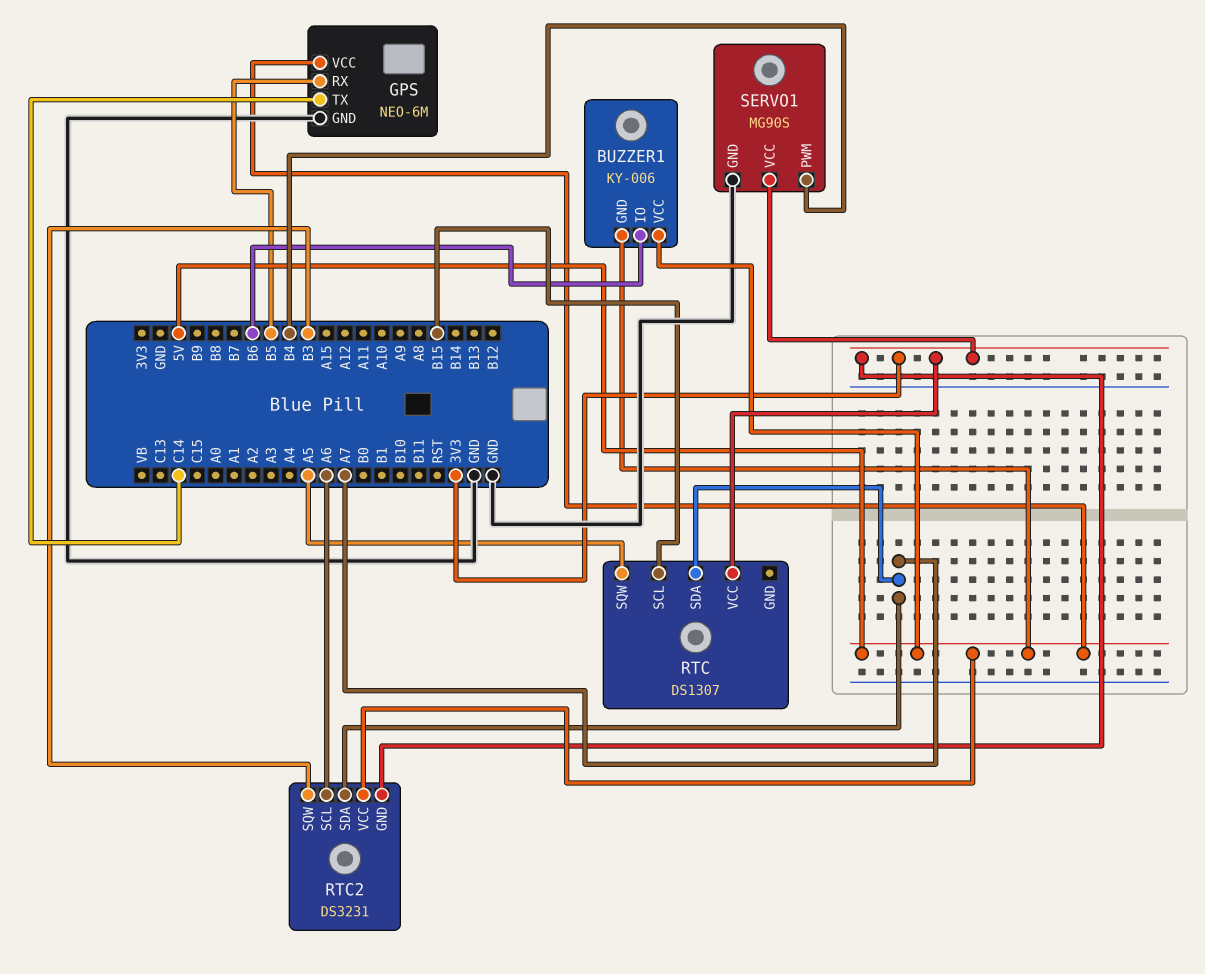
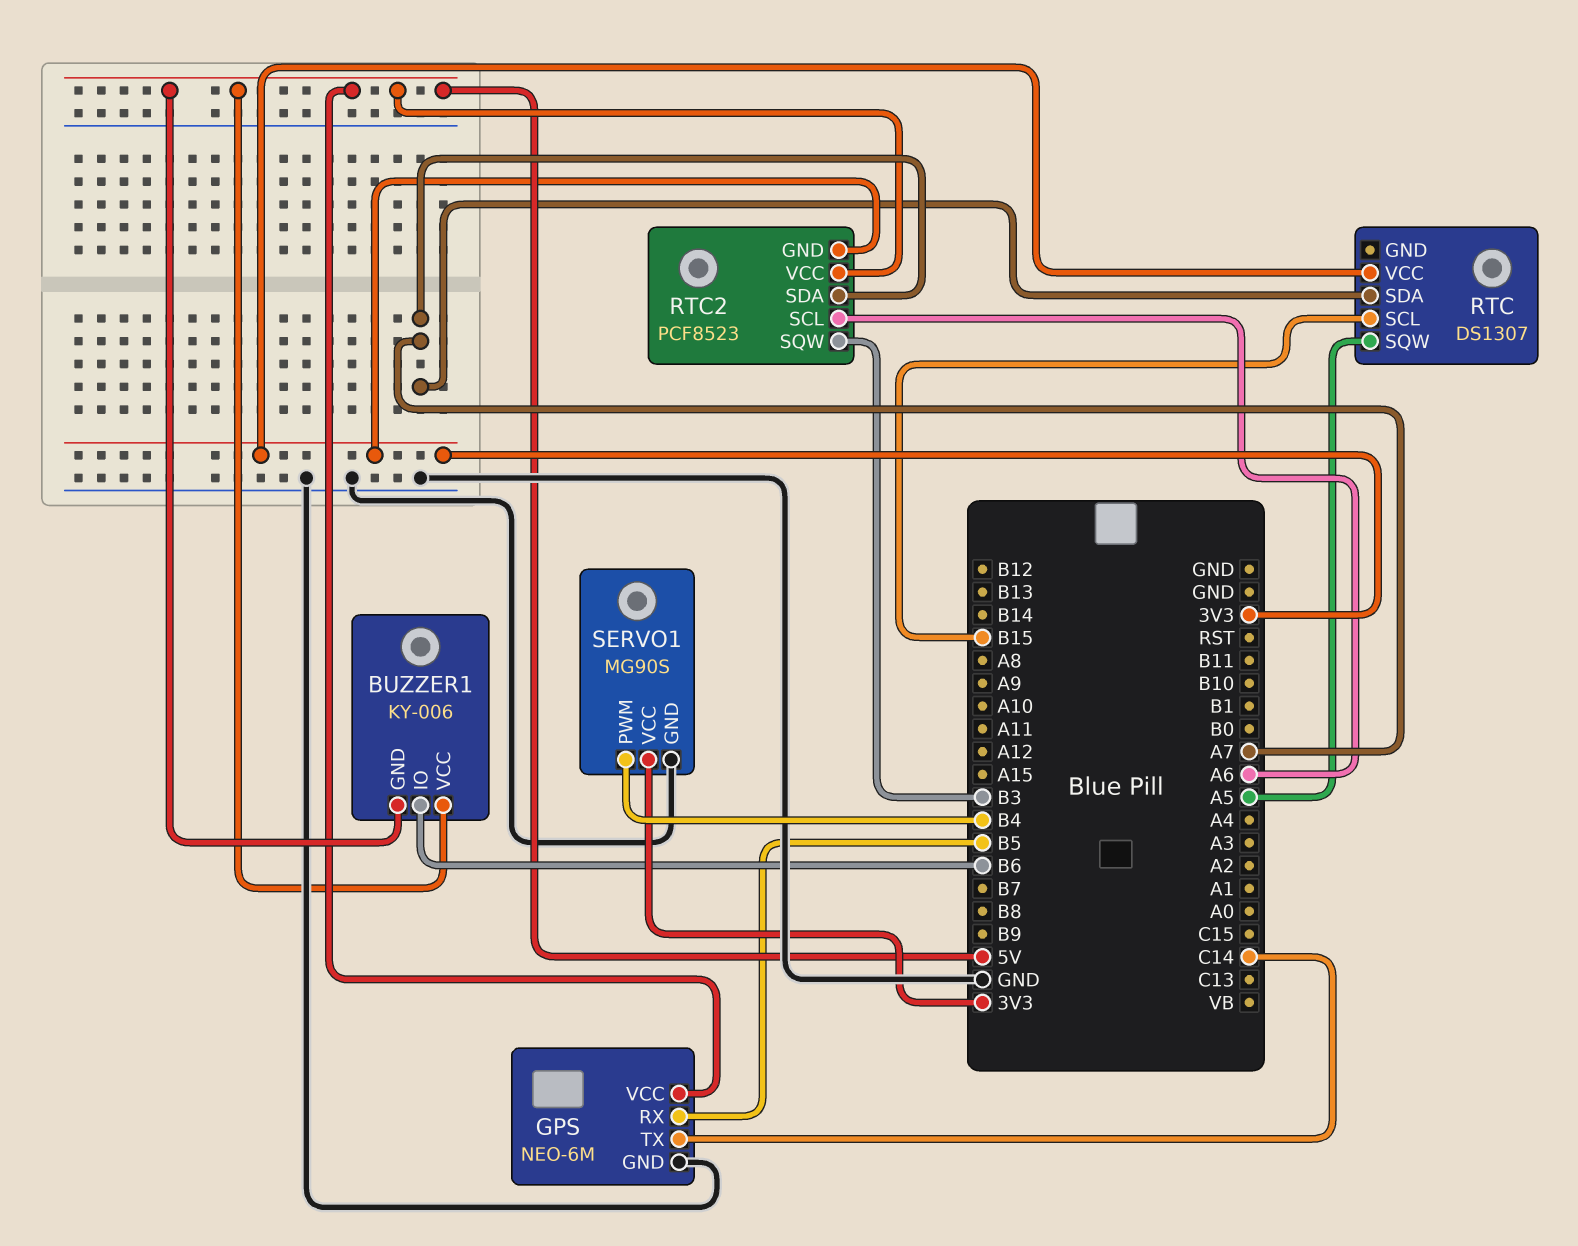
RTC2: DS3231 -> PCF8523

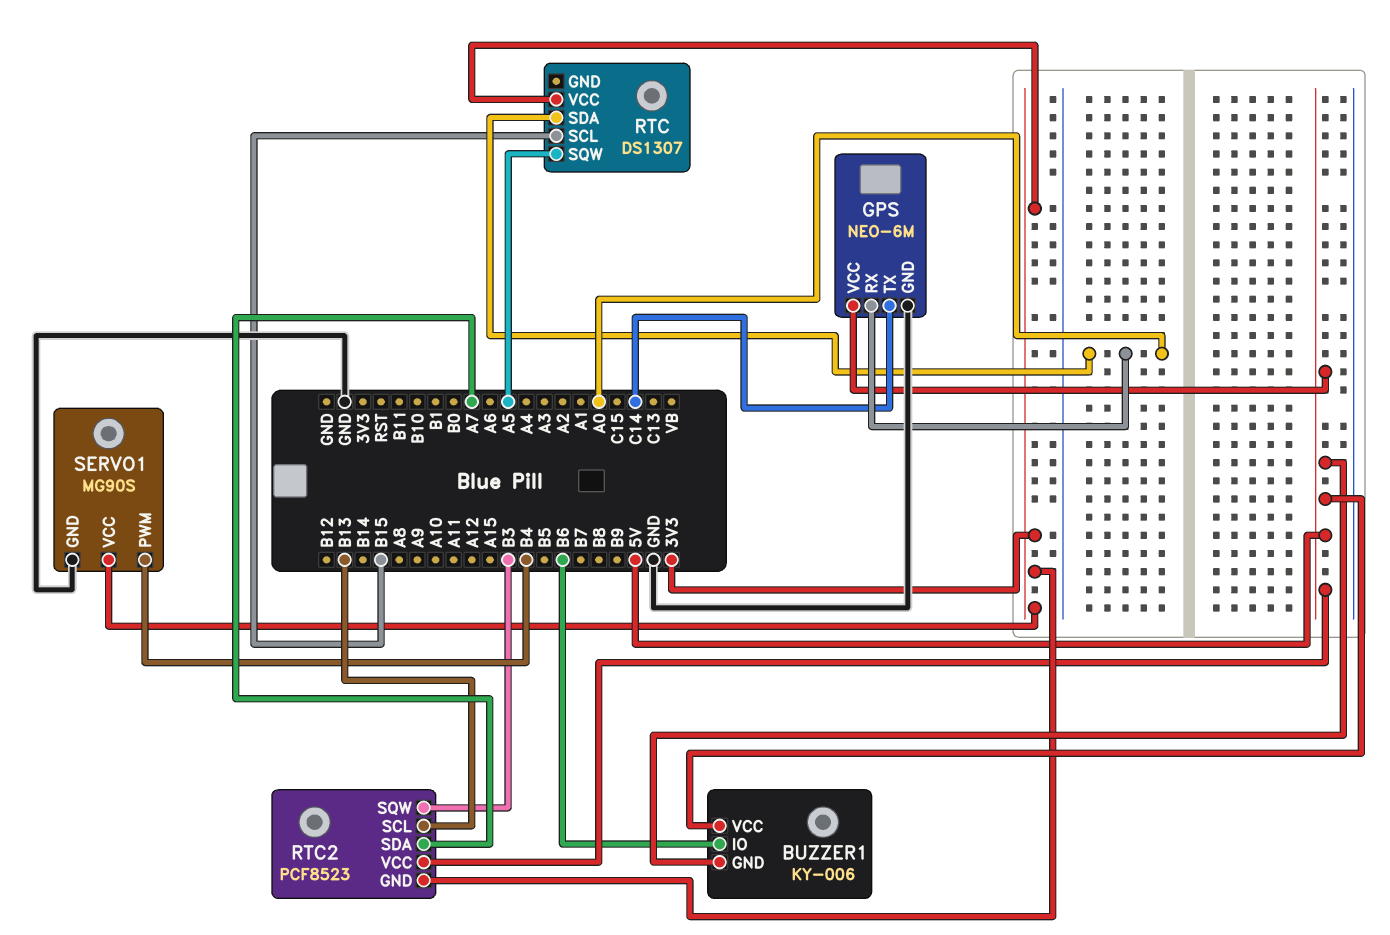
GPS pin RX: B5 -> A0
RTC pin SDA: A7 -> A0
RTC2 pin SCL: A6 -> B13

